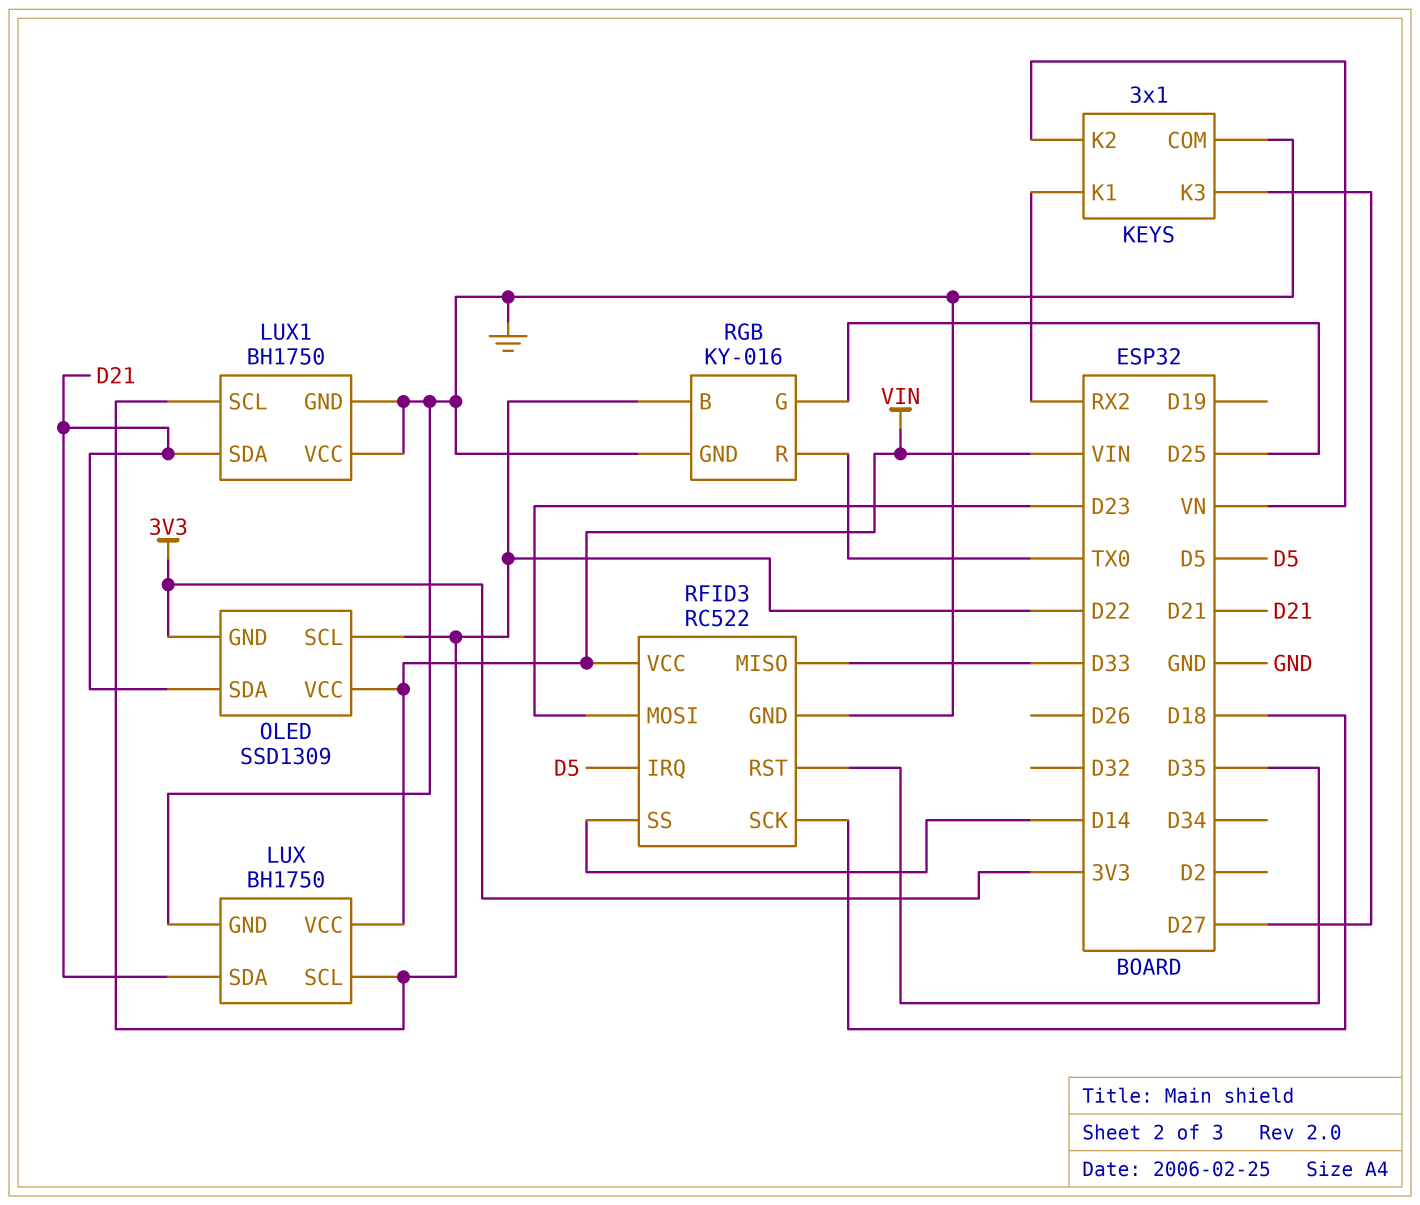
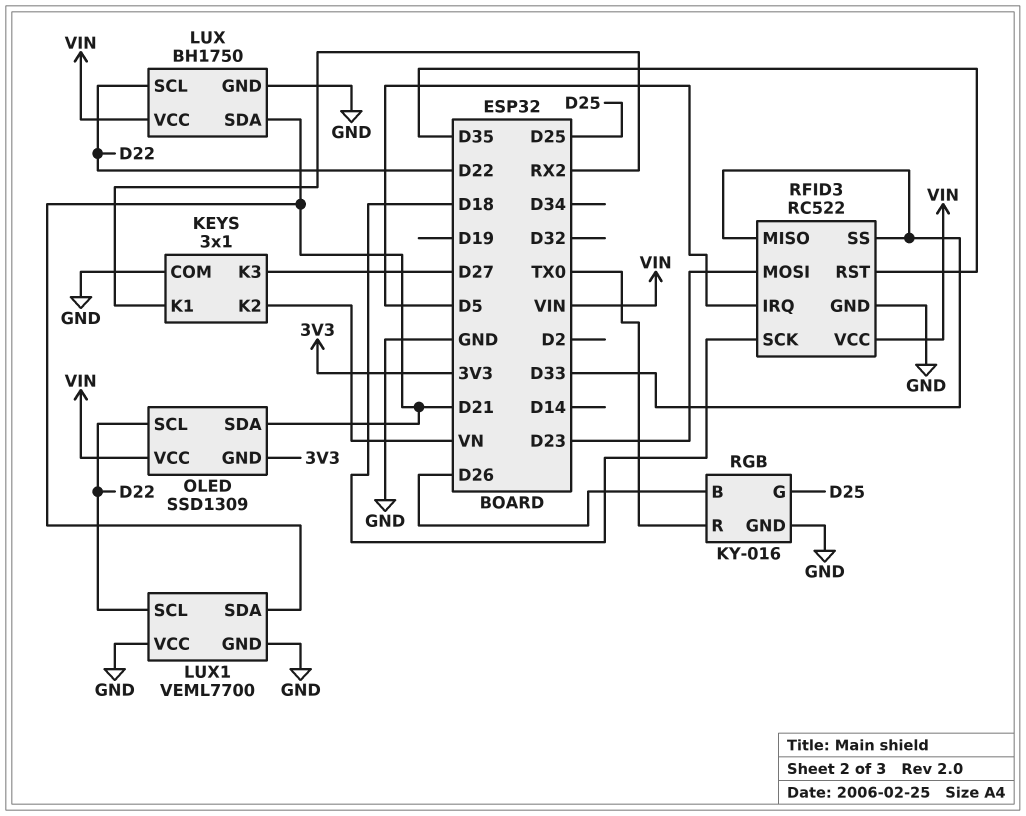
LUX1: BH1750 -> VEML7700
RFID3 pin SS: D14 -> D33
RGB pin B: D22 -> D26

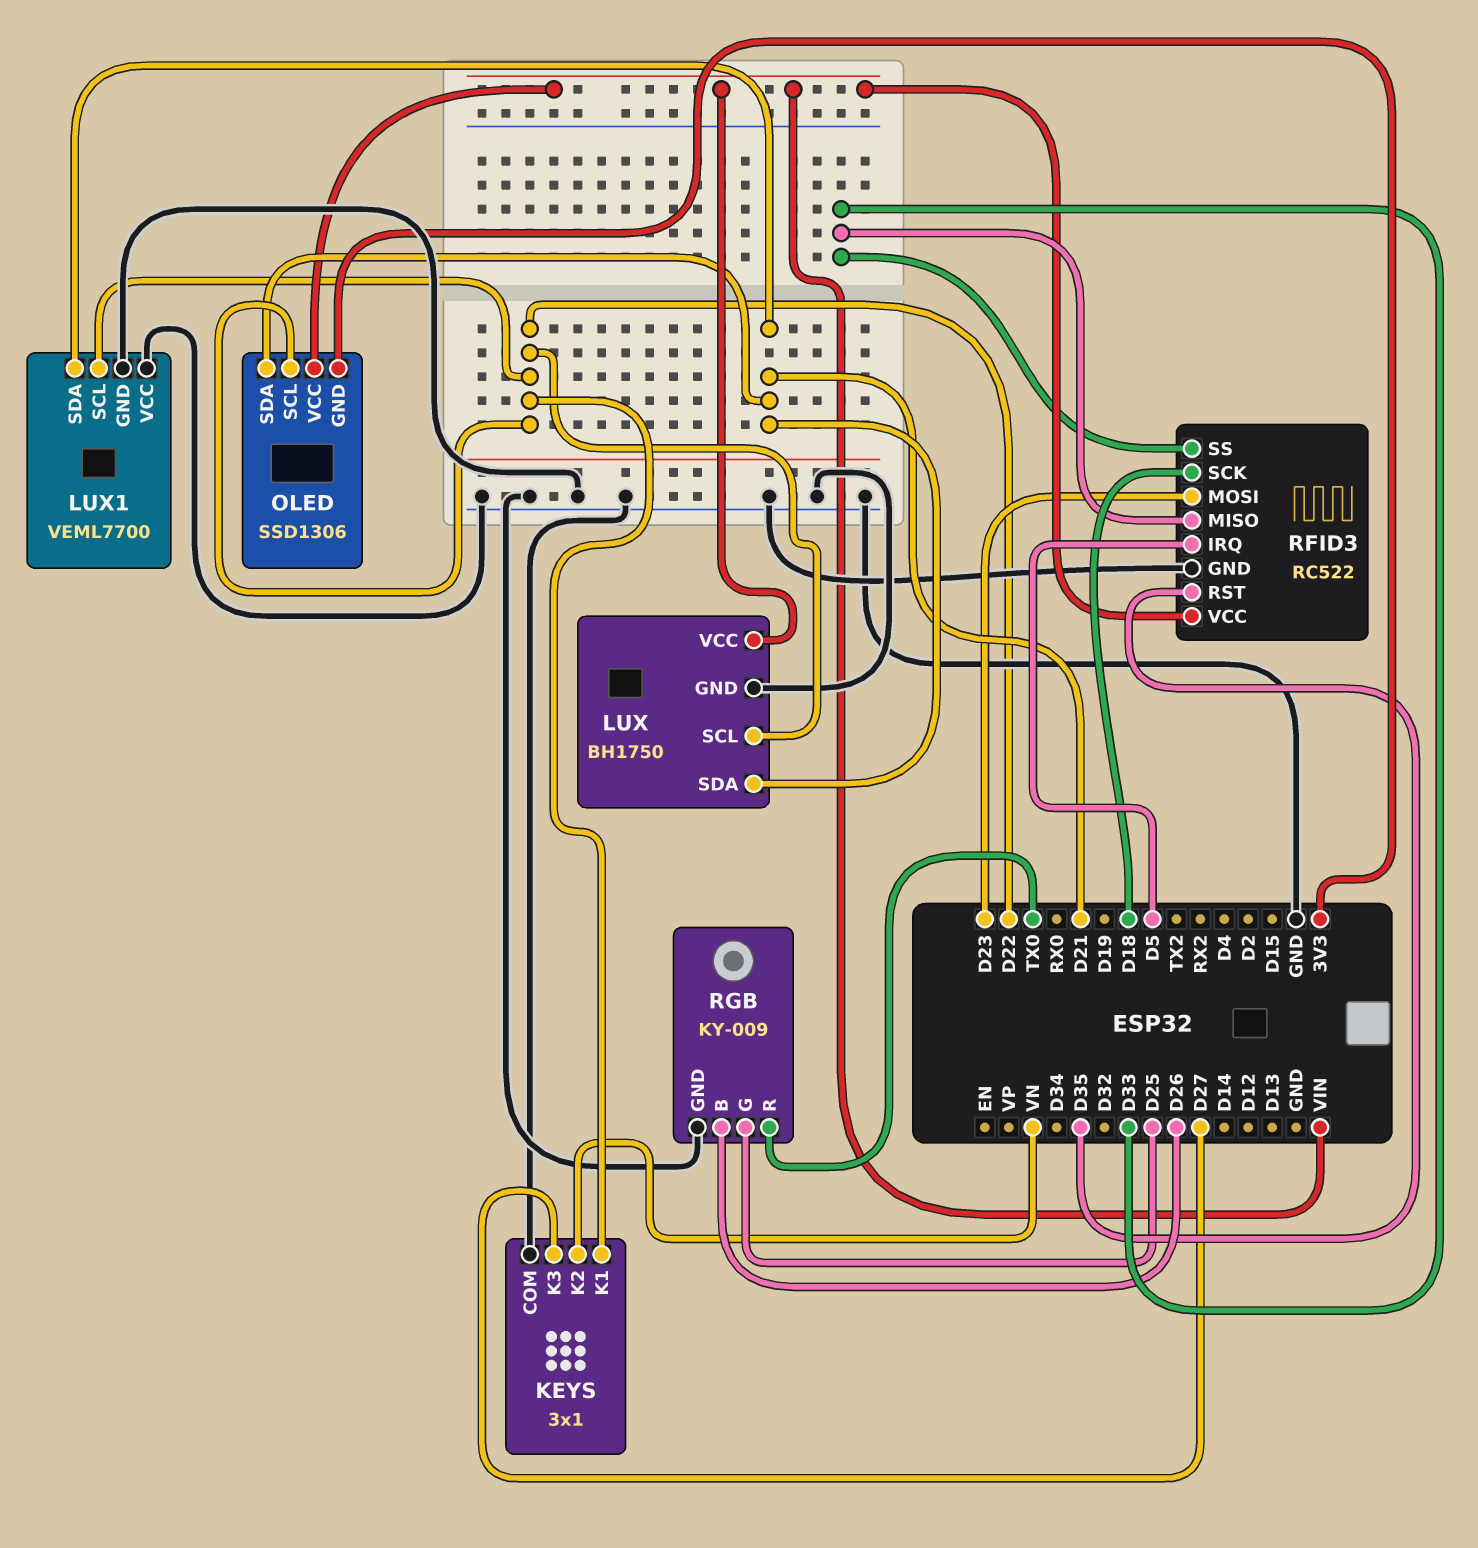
KEYS pin K1: RX2 -> D22
OLED: SSD1309 -> SSD1306
RGB: KY-016 -> KY-009

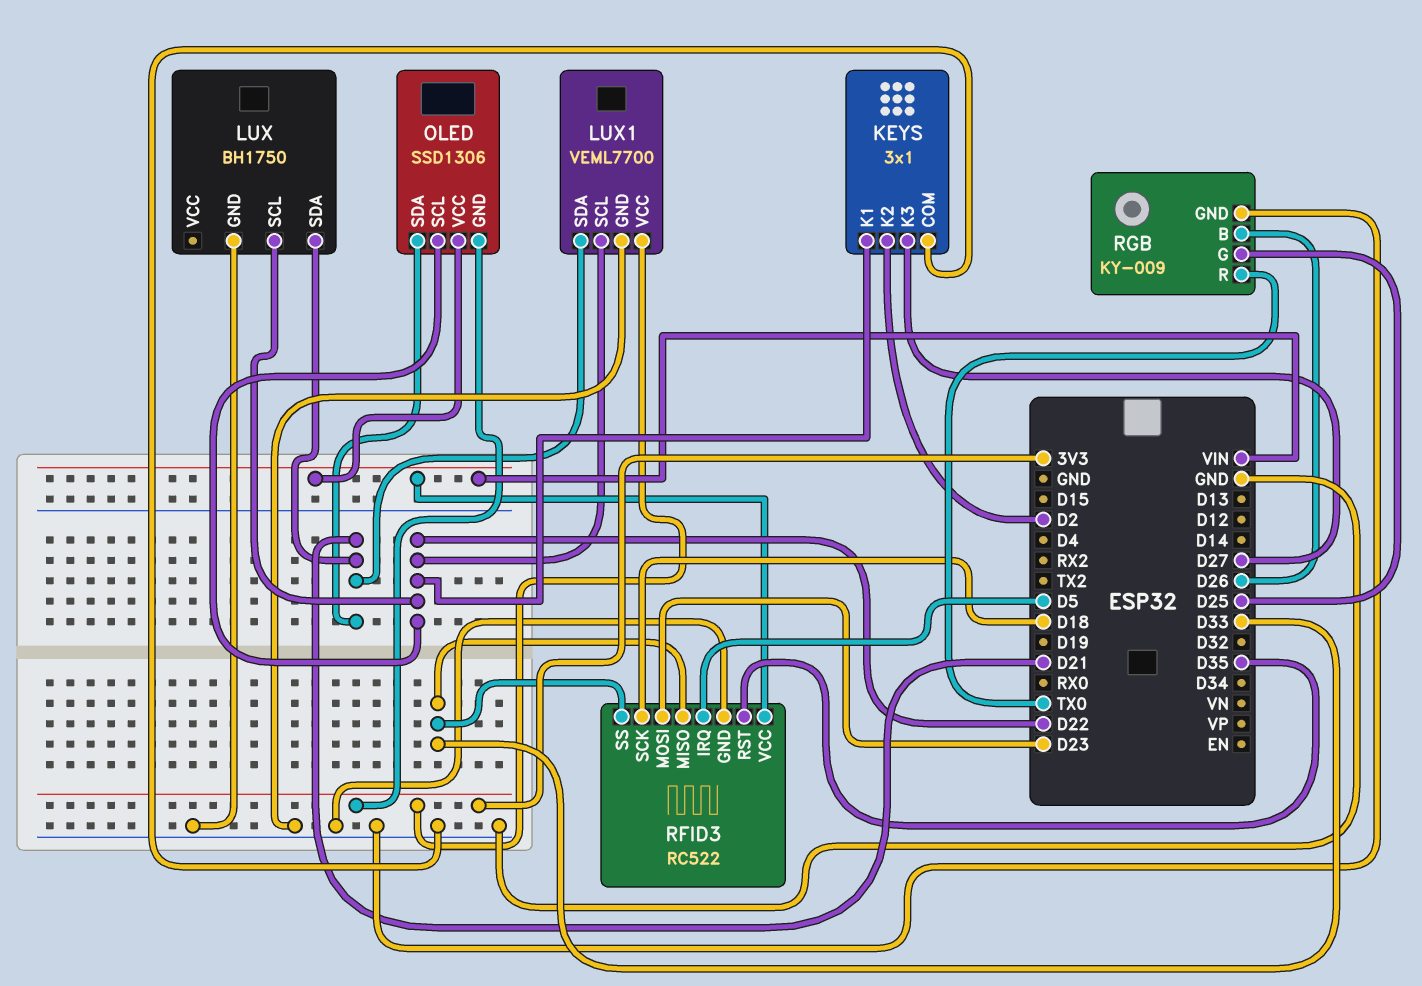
KEYS pin K2: VN -> D2
LUX pin VCC: VIN -> none
LUX1 pin VCC: GND -> 3V3

